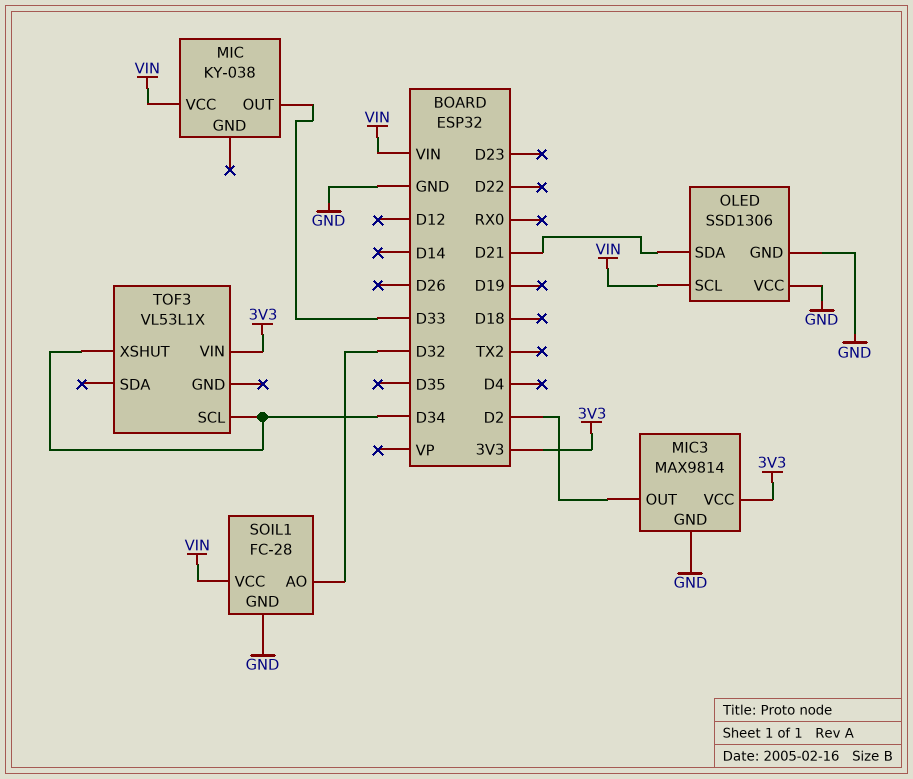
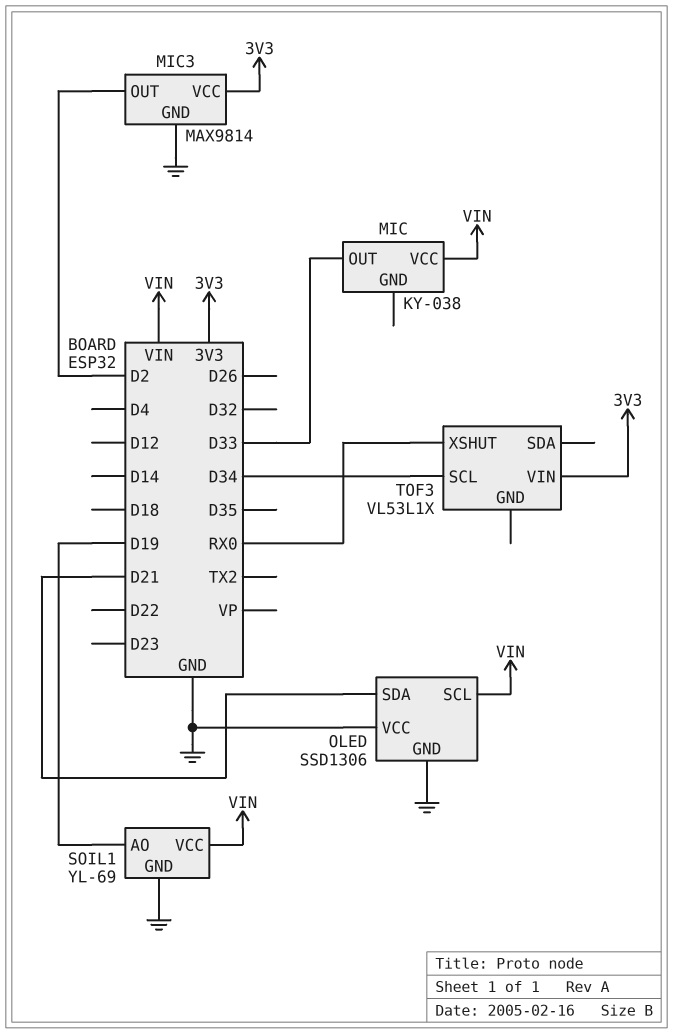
SOIL1: FC-28 -> YL-69
SOIL1 pin AO: D32 -> D19
TOF3 pin XSHUT: D34 -> RX0

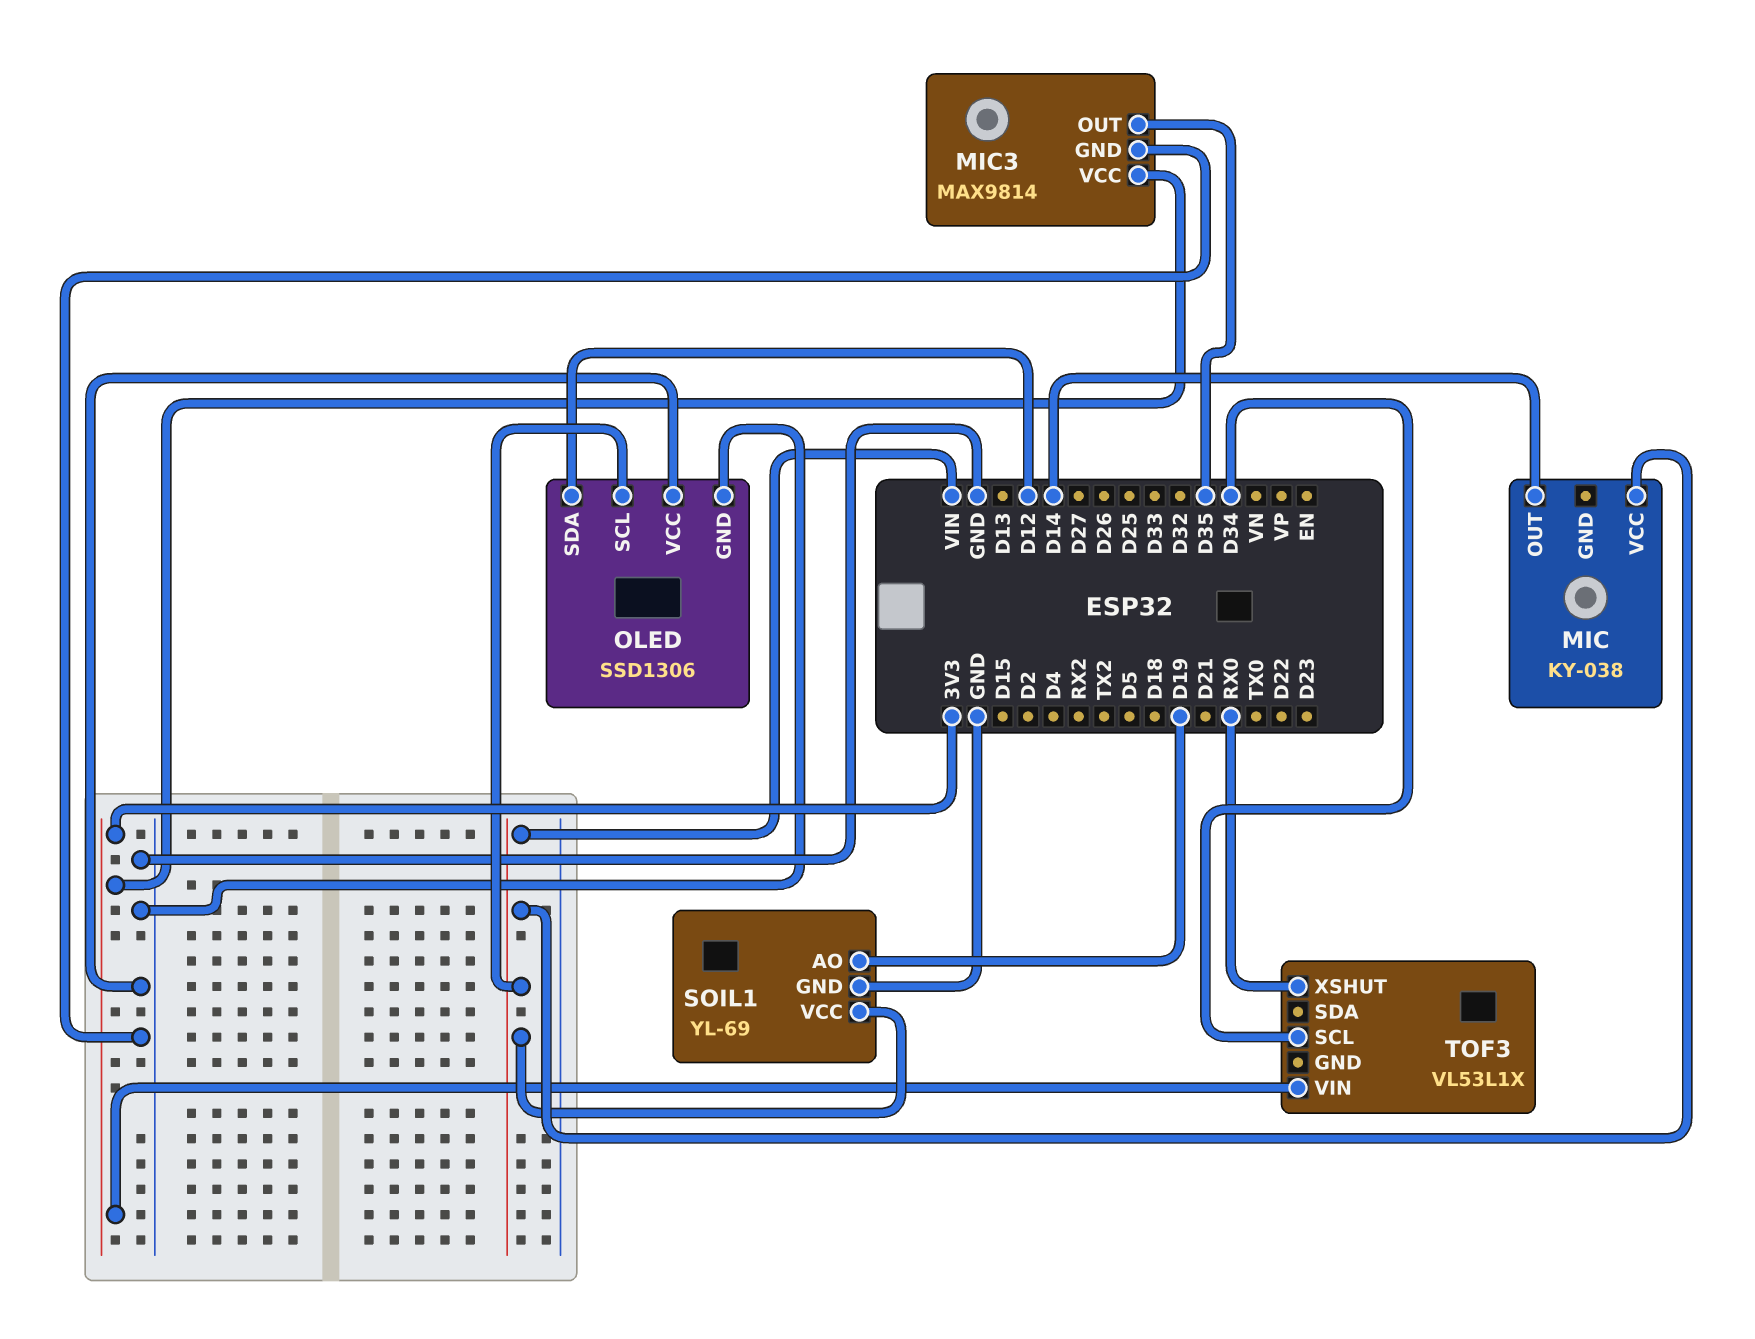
MIC pin OUT: D33 -> D14
MIC3 pin OUT: D2 -> D35
OLED pin SDA: D21 -> D12

